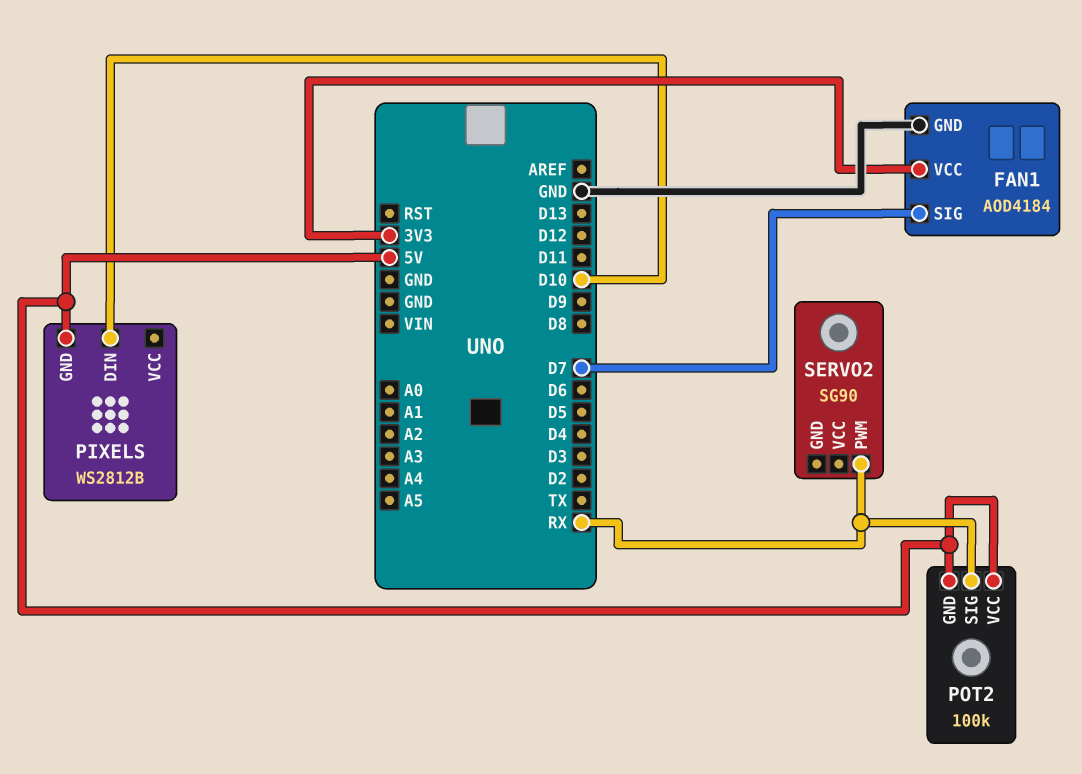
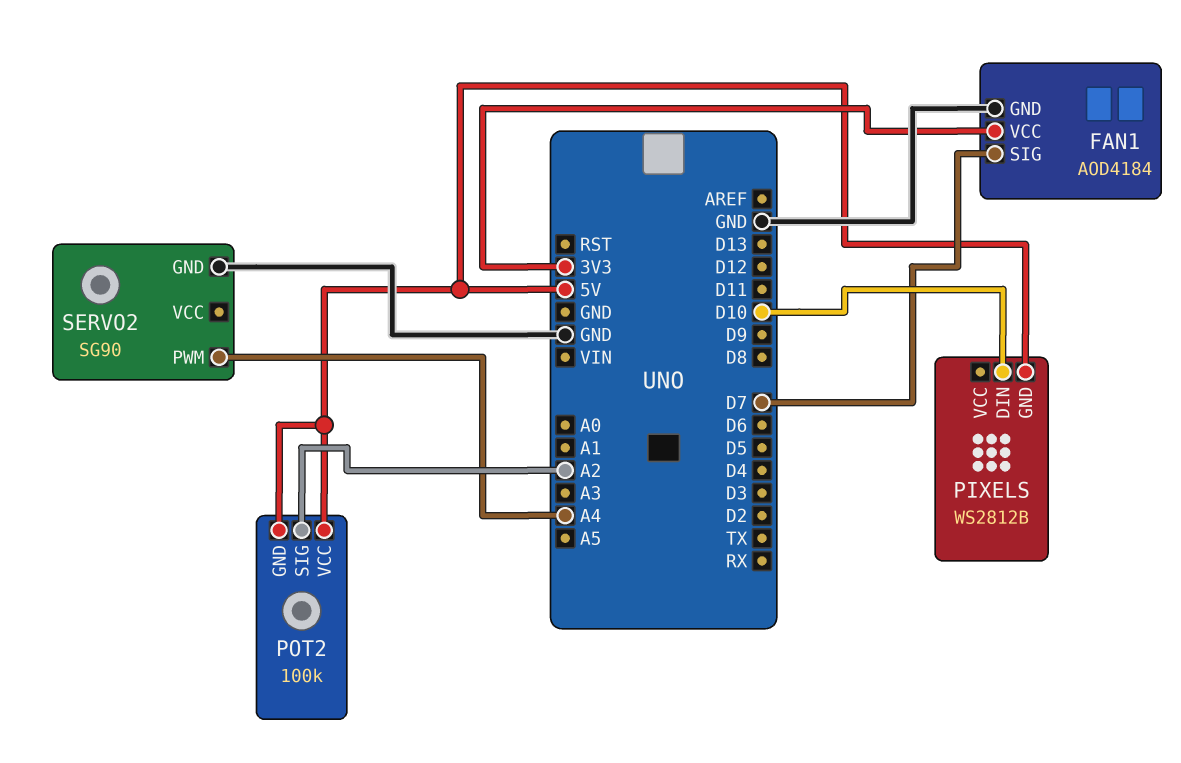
POT2 pin SIG: RX -> A2
SERVO2 pin GND: none -> GND
SERVO2 pin PWM: RX -> A4

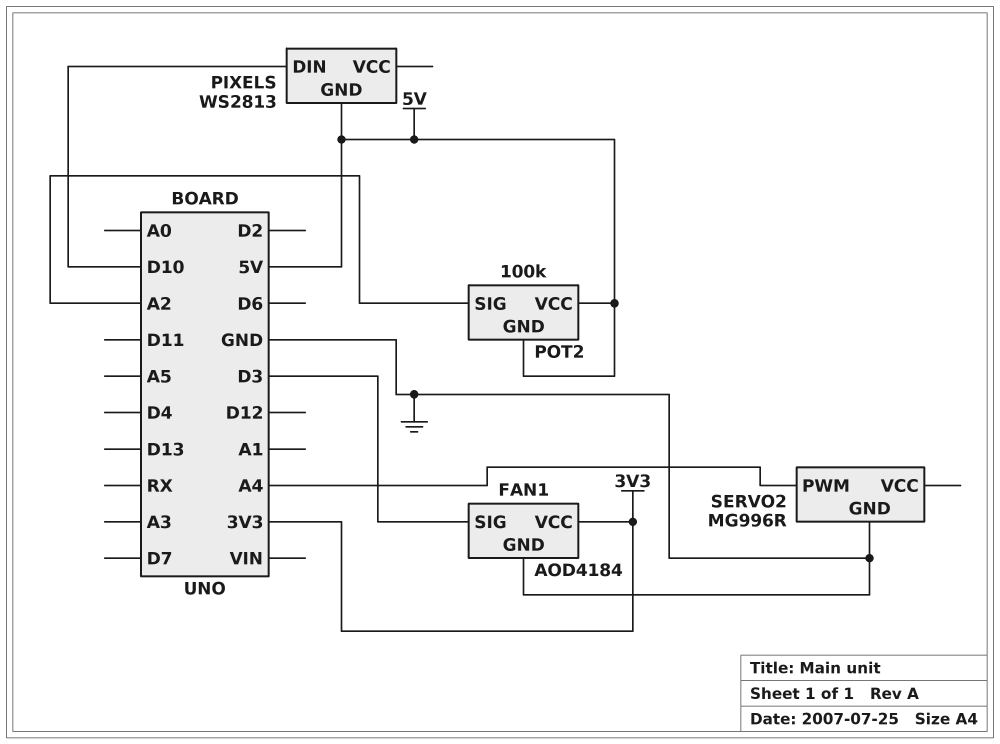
FAN1 pin SIG: D7 -> D3
PIXELS: WS2812B -> WS2813
SERVO2: SG90 -> MG996R

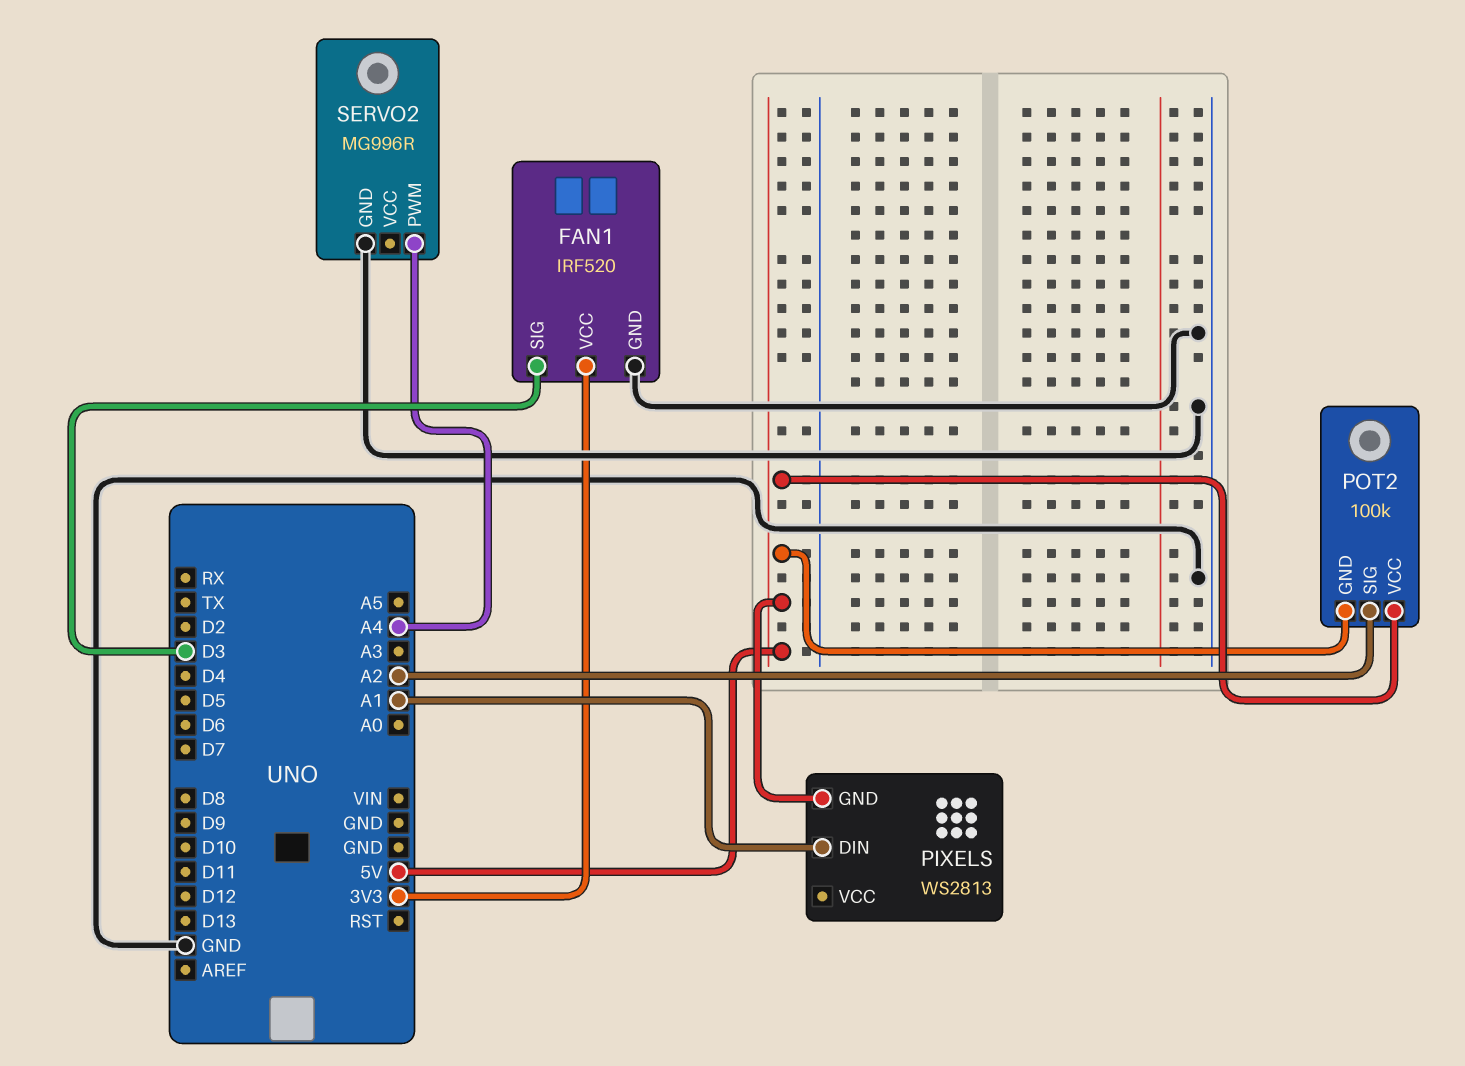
FAN1: AOD4184 -> IRF520
PIXELS pin DIN: D10 -> A1

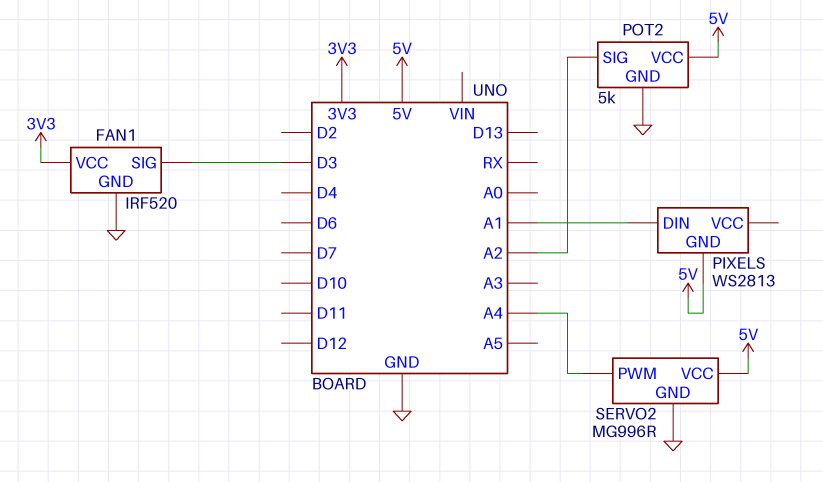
POT2: 100k -> 5k
POT2 pin GND: 5V -> GND
SERVO2 pin VCC: none -> 5V

